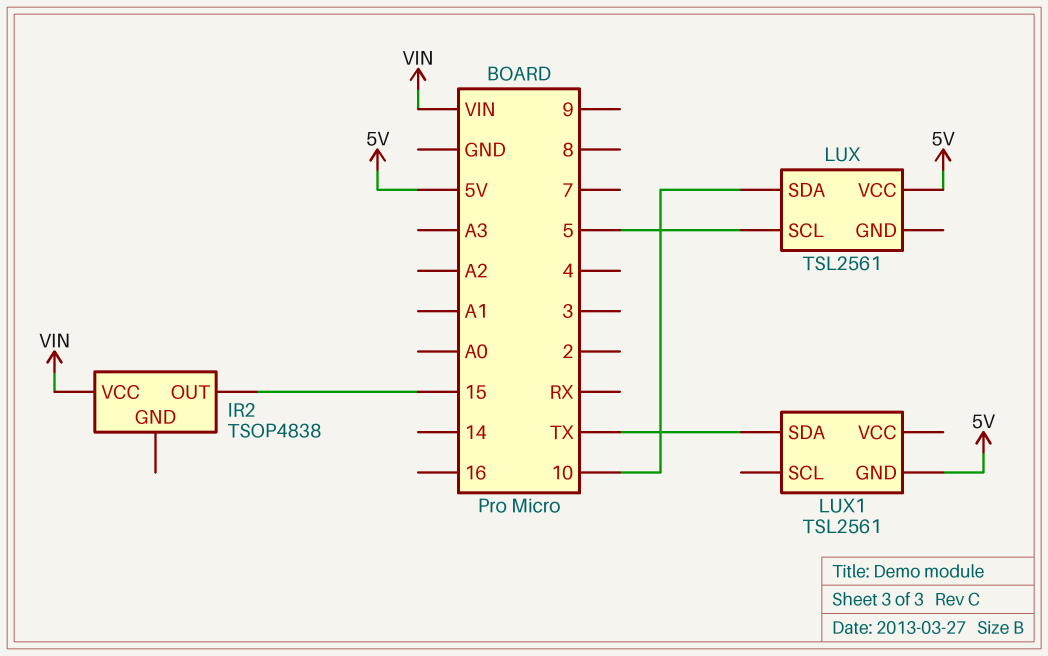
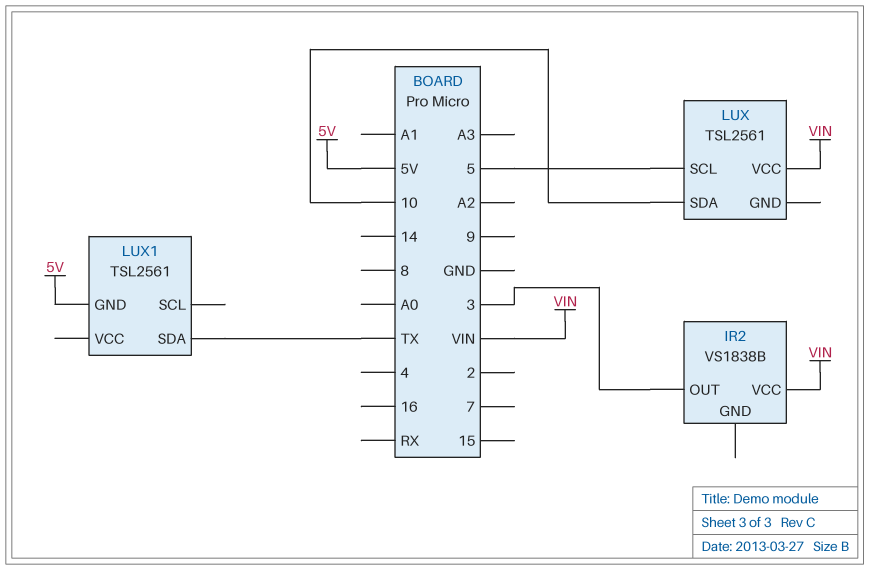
IR2: TSOP4838 -> VS1838B
IR2 pin OUT: 15 -> 3
LUX pin VCC: 5V -> VIN

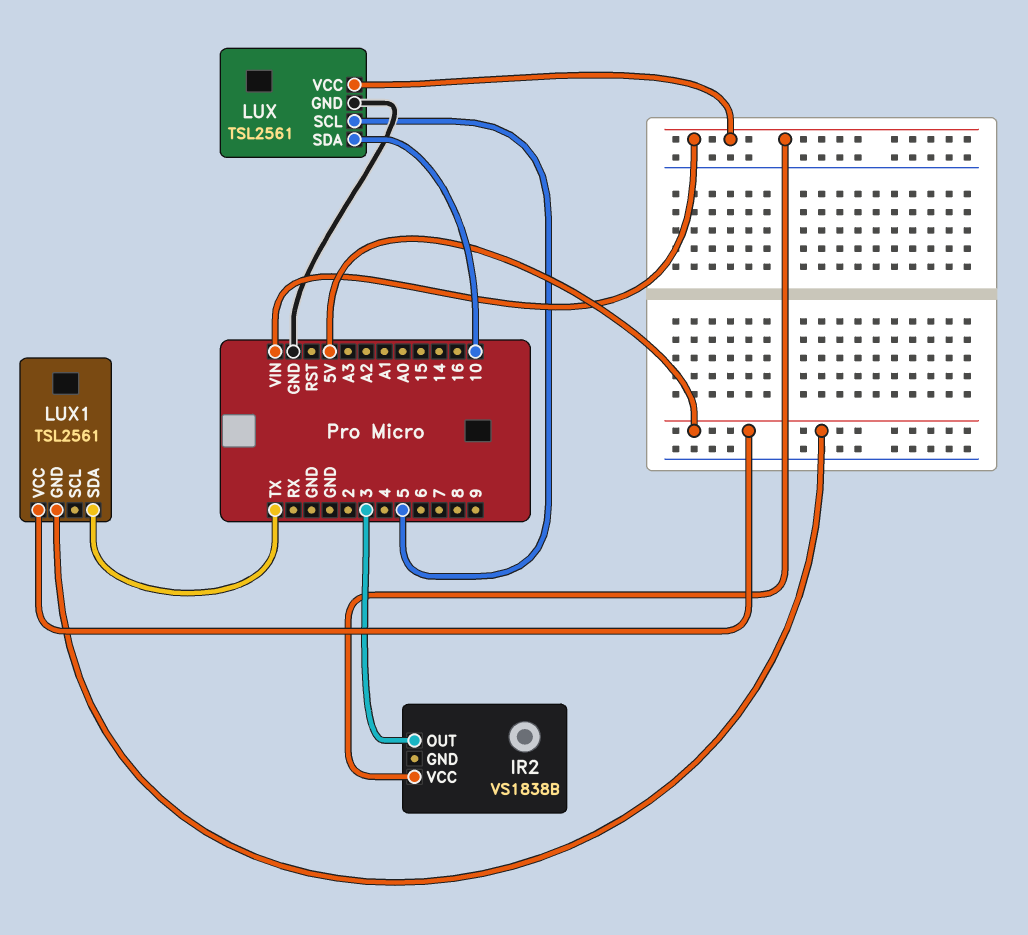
LUX pin GND: none -> GND
LUX1 pin VCC: none -> 5V

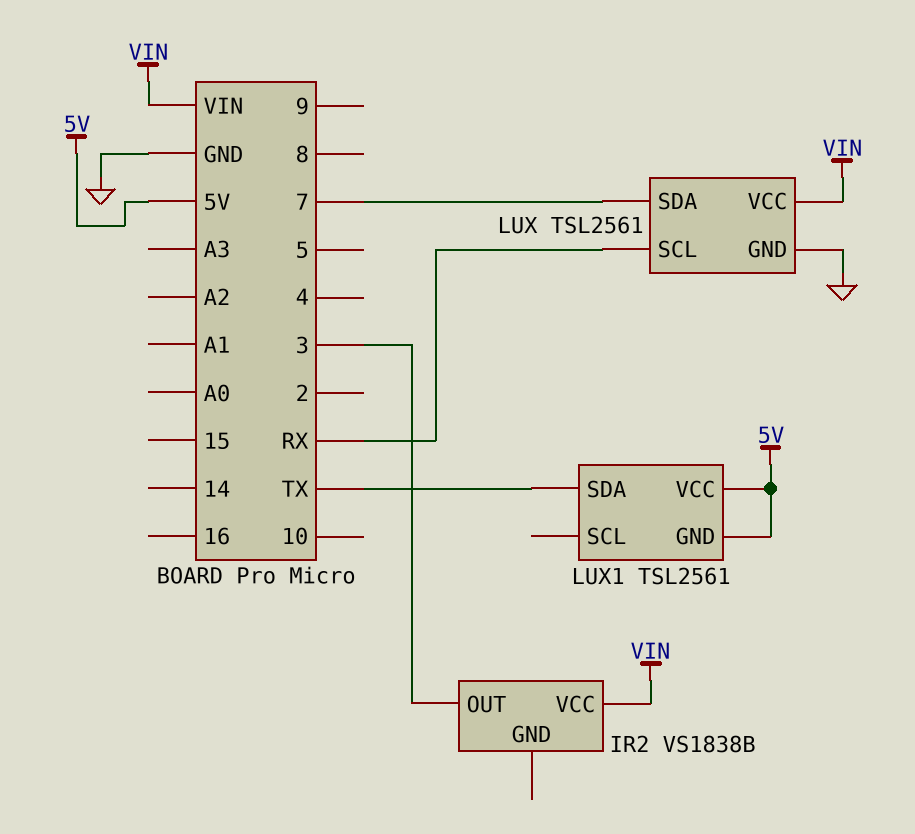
LUX pin SCL: 5 -> RX
LUX pin SDA: 10 -> 7

